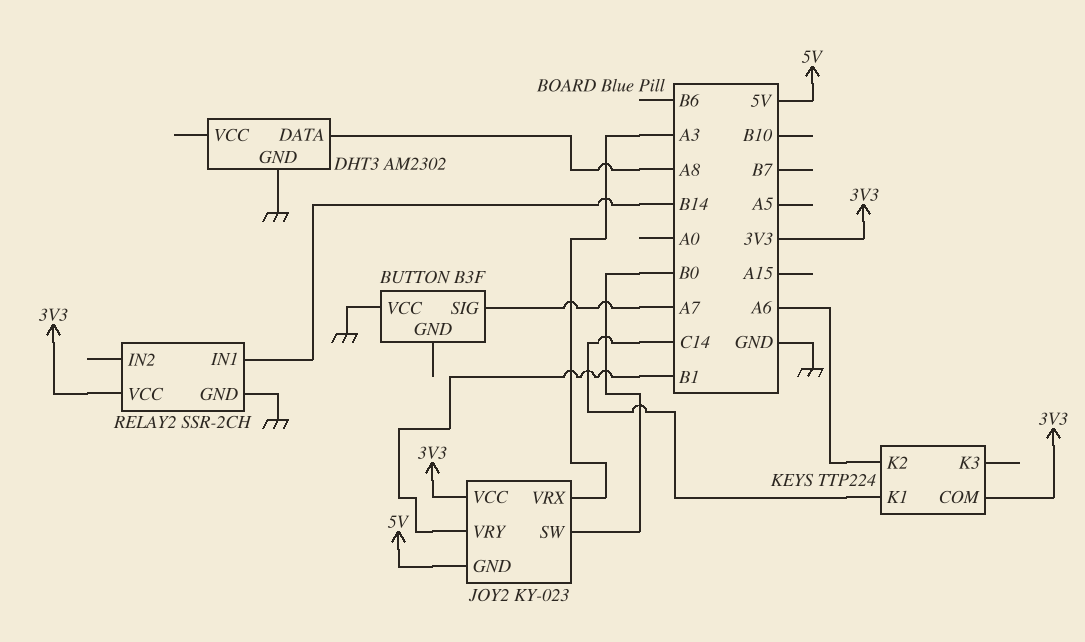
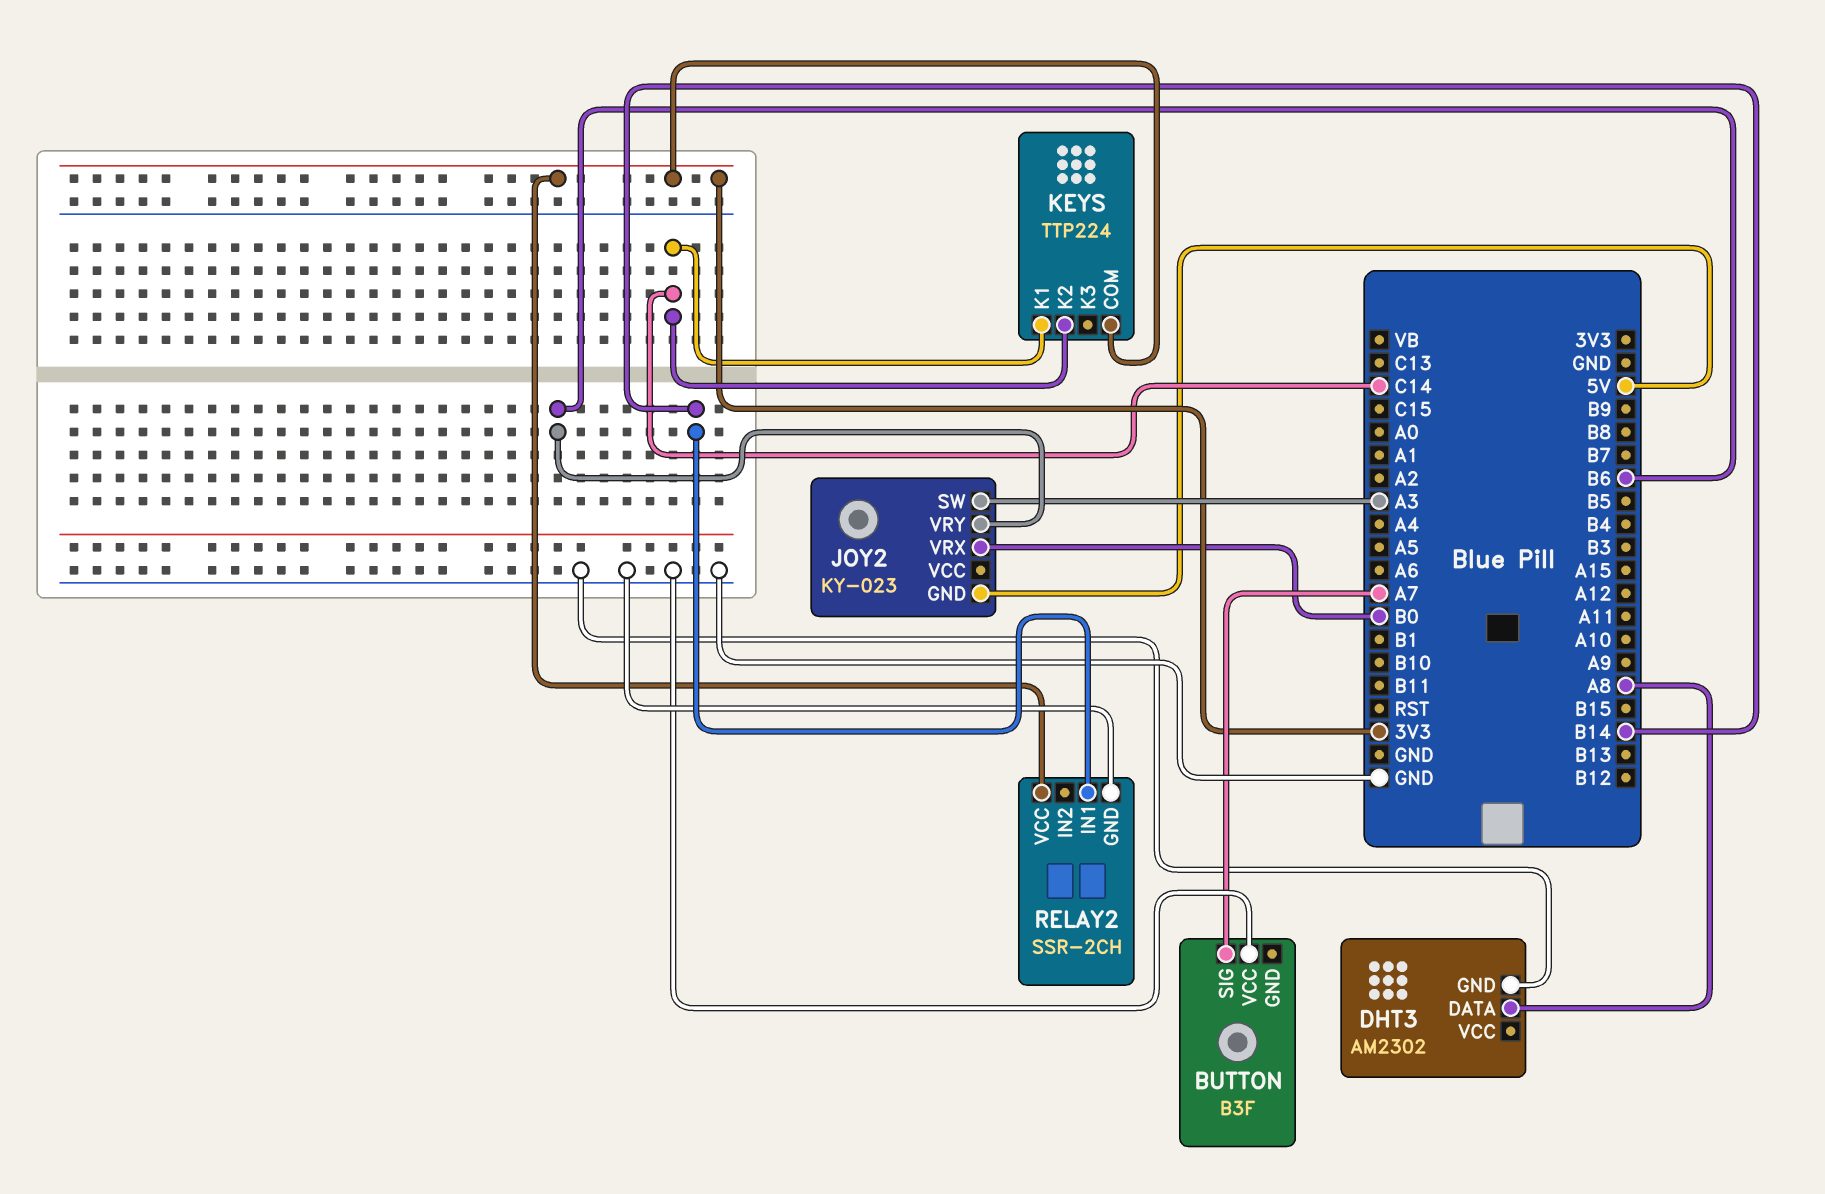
JOY2 pin SW: B0 -> A3
JOY2 pin VCC: 3V3 -> none
JOY2 pin VRX: A3 -> B0
JOY2 pin VRY: B1 -> B6
KEYS pin K2: A6 -> C14

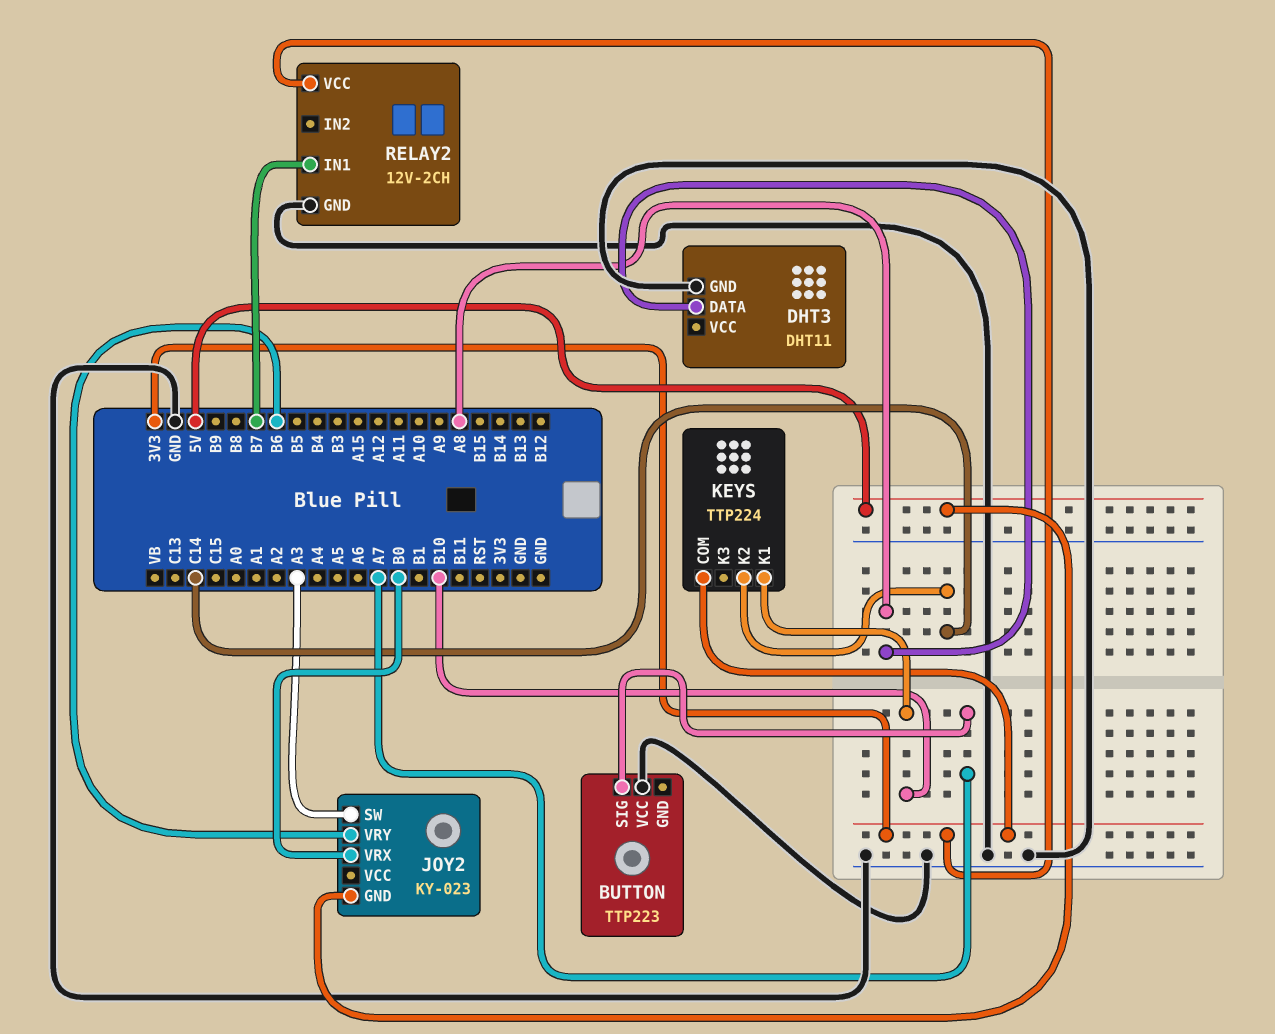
BUTTON: B3F -> TTP223
DHT3: AM2302 -> DHT11
KEYS pin K1: C14 -> B10
RELAY2: SSR-2CH -> 12V-2CH
RELAY2 pin IN1: B14 -> B7

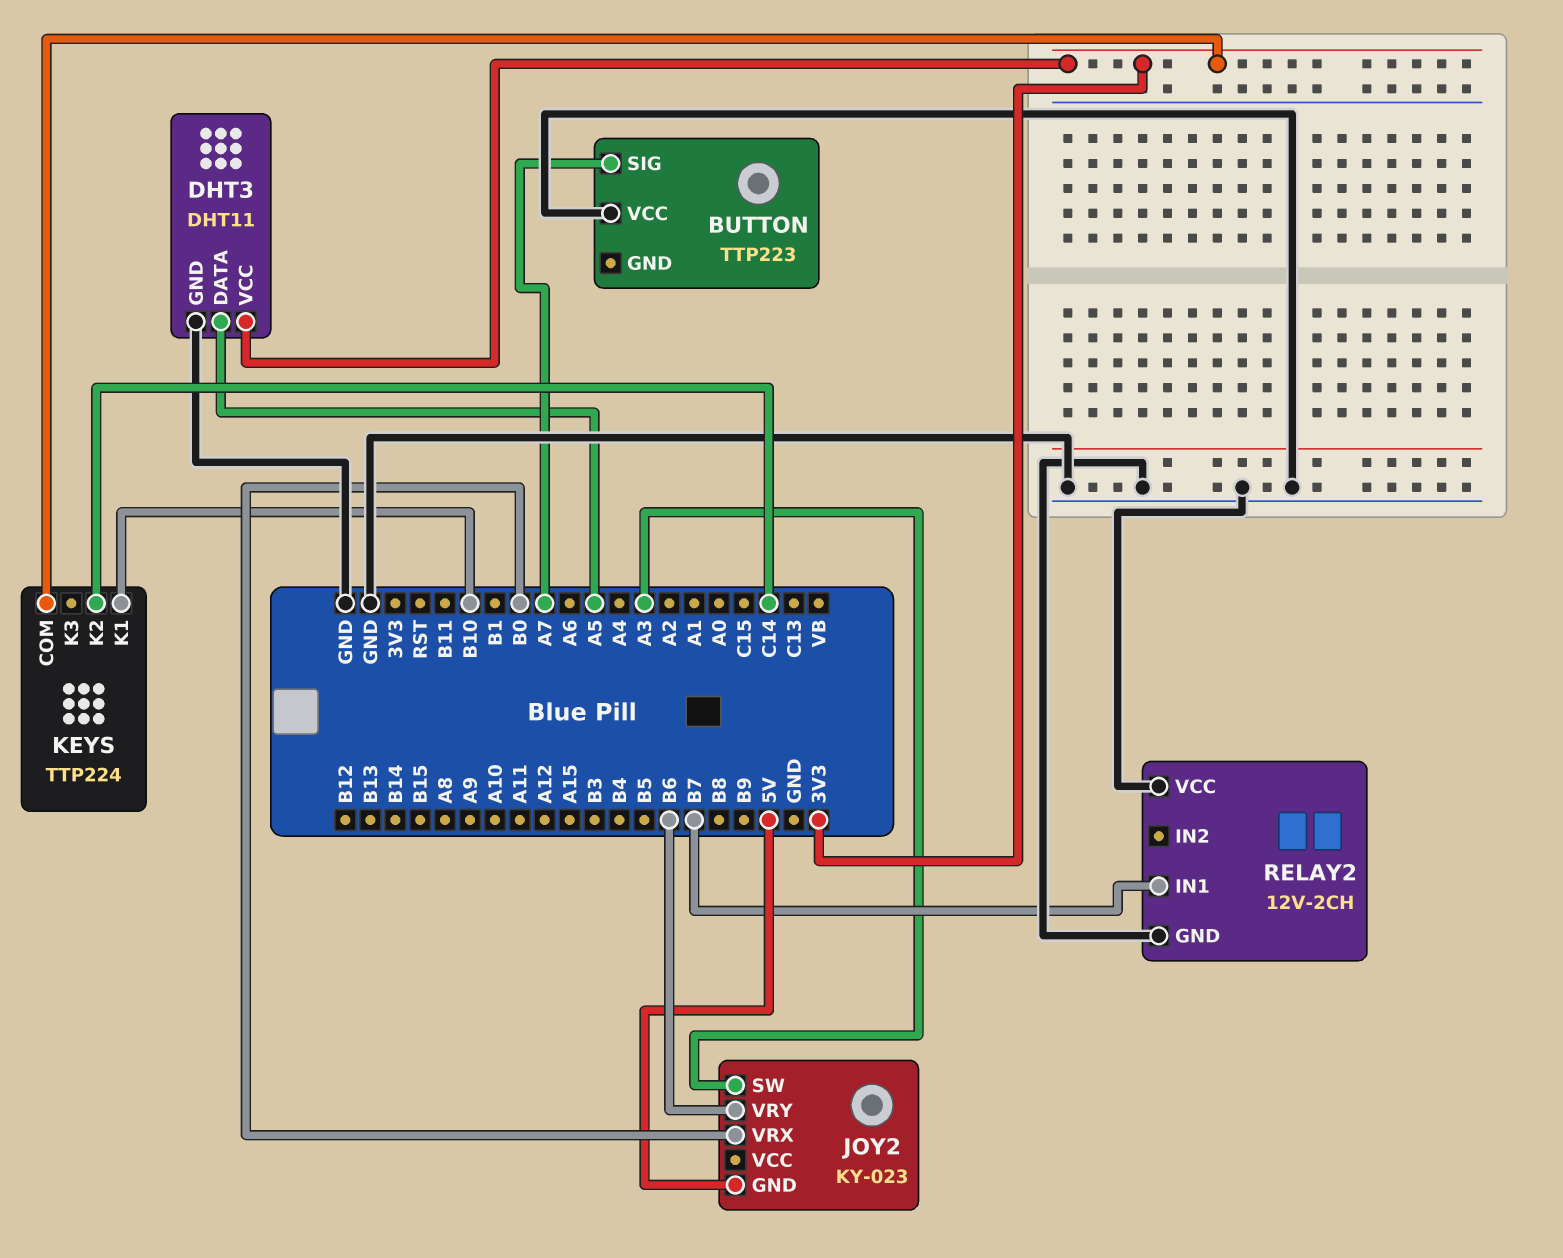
DHT3 pin DATA: A8 -> A5
DHT3 pin VCC: none -> 3V3
RELAY2 pin VCC: 3V3 -> GND

